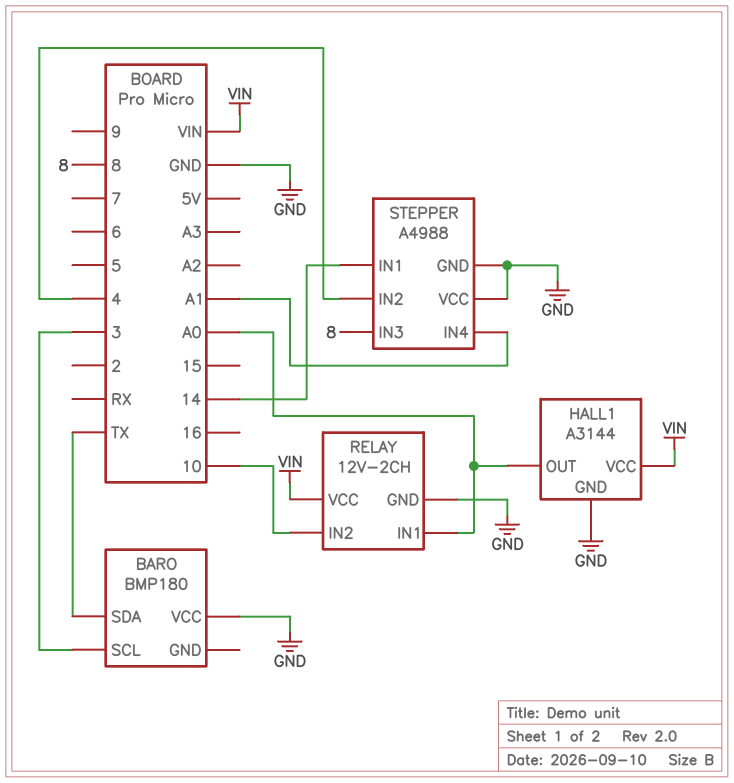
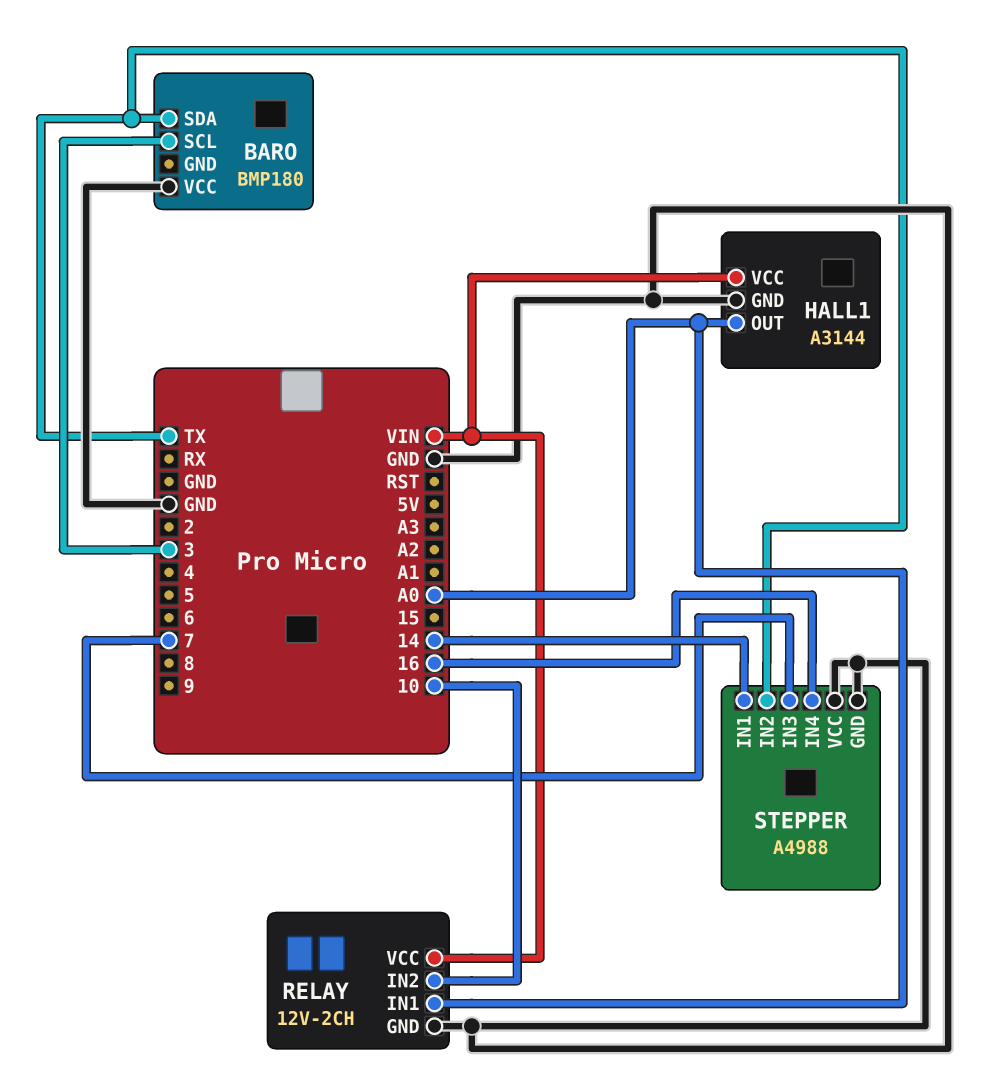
STEPPER pin IN2: 4 -> TX
STEPPER pin IN3: 8 -> 7
STEPPER pin IN4: A1 -> 16

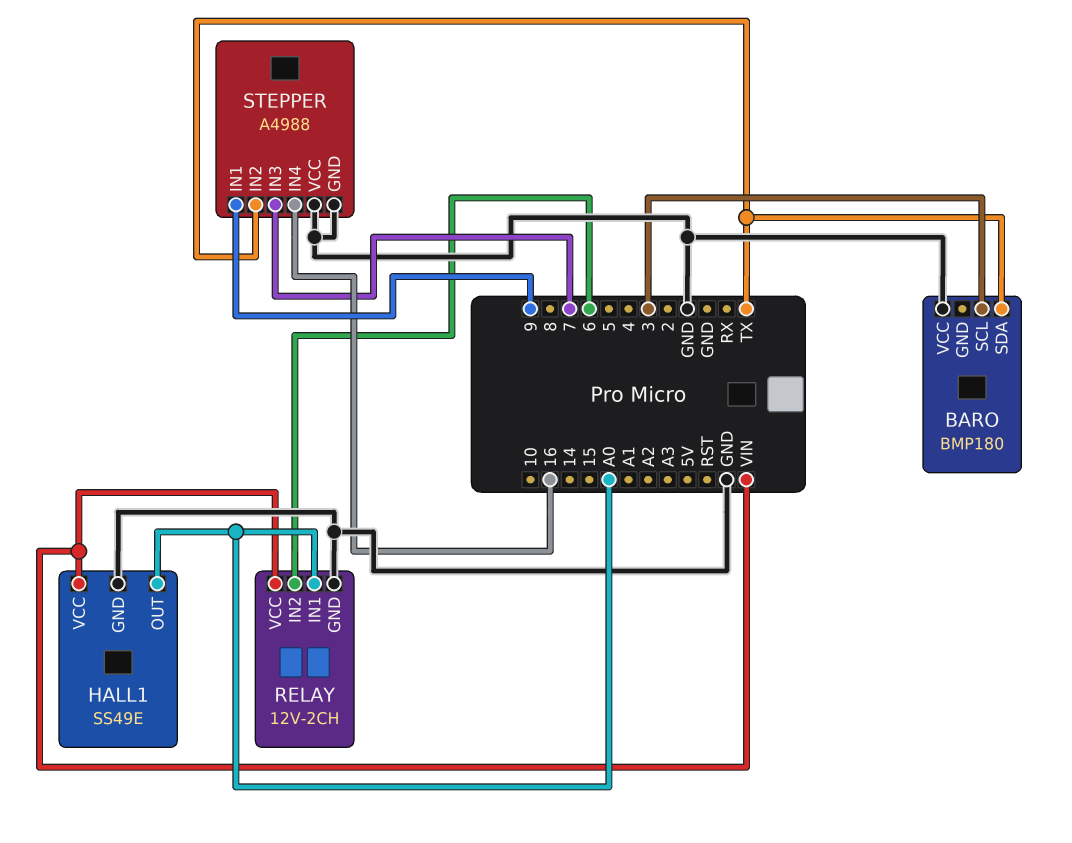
HALL1: A3144 -> SS49E
RELAY pin IN2: 10 -> 6
STEPPER pin IN1: 14 -> 9

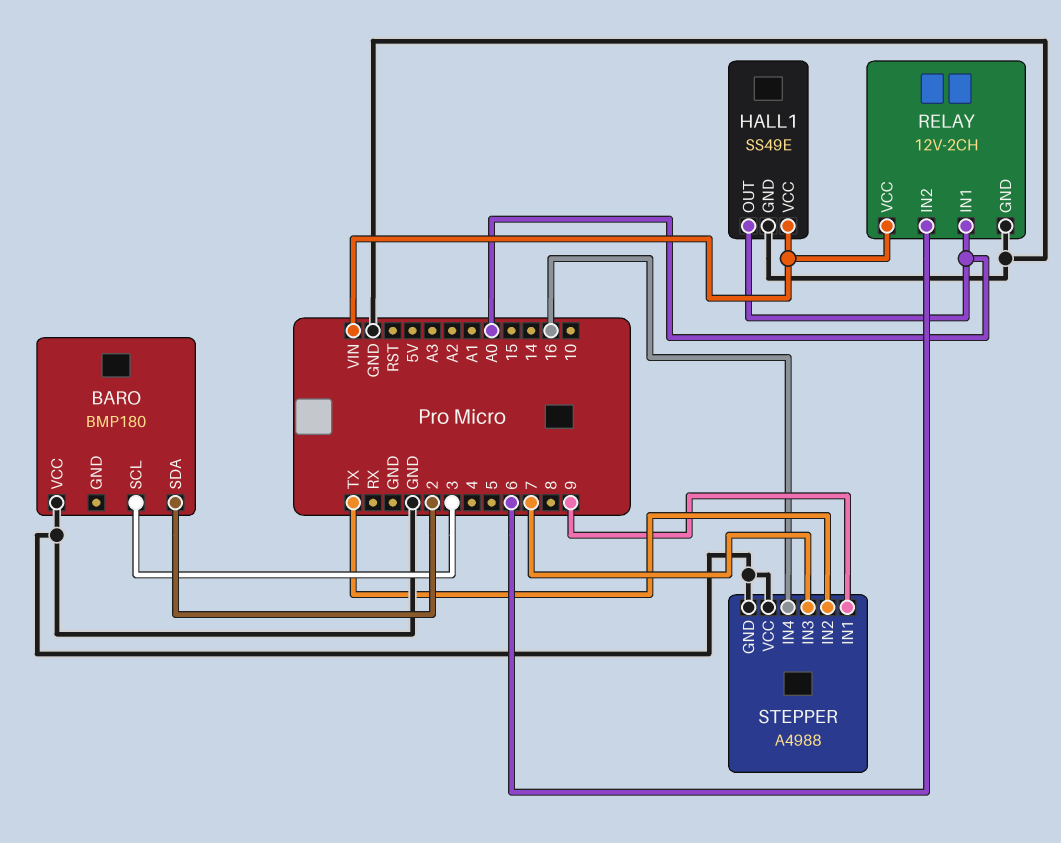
BARO pin SDA: TX -> 2

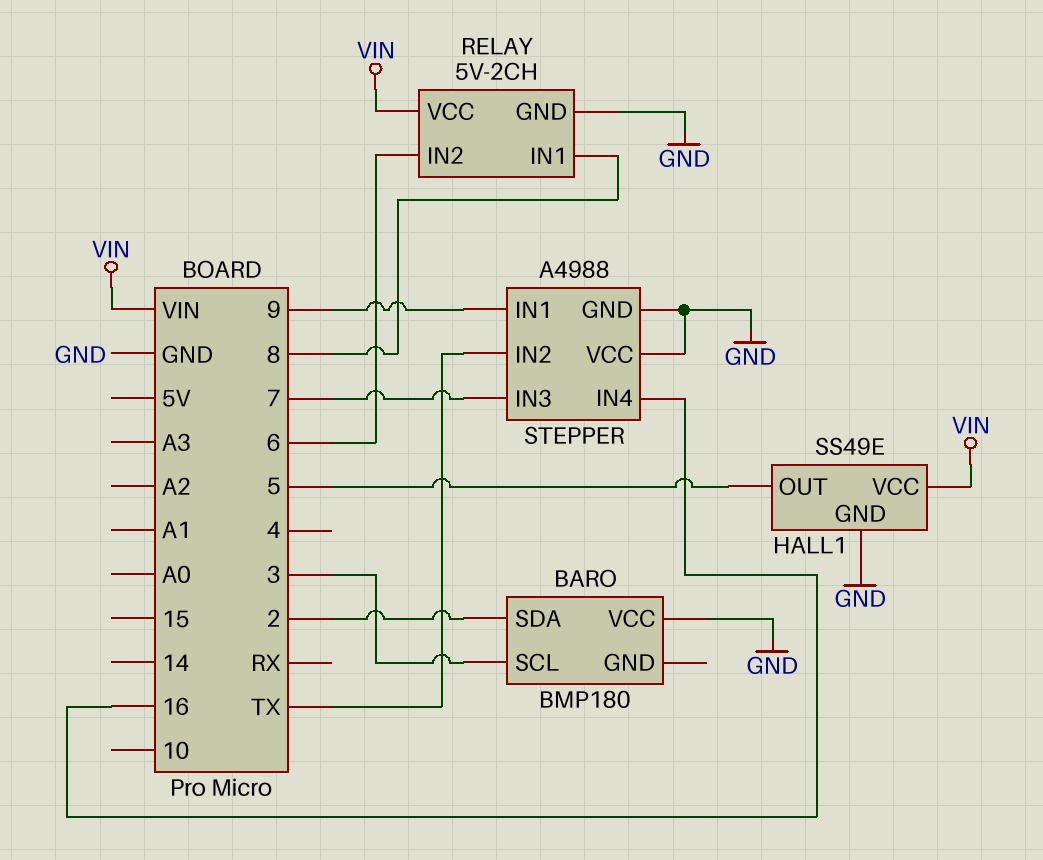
HALL1 pin OUT: A0 -> 5
RELAY: 12V-2CH -> 5V-2CH
RELAY pin IN1: A0 -> 8

